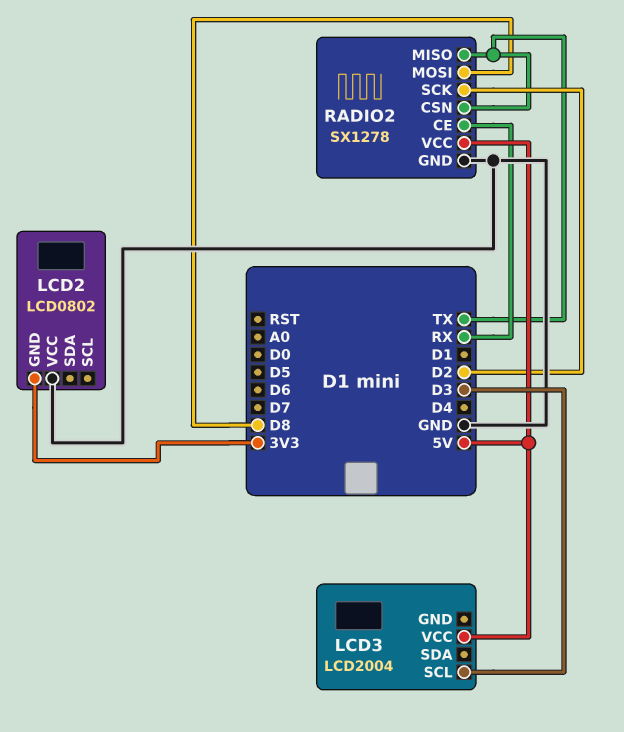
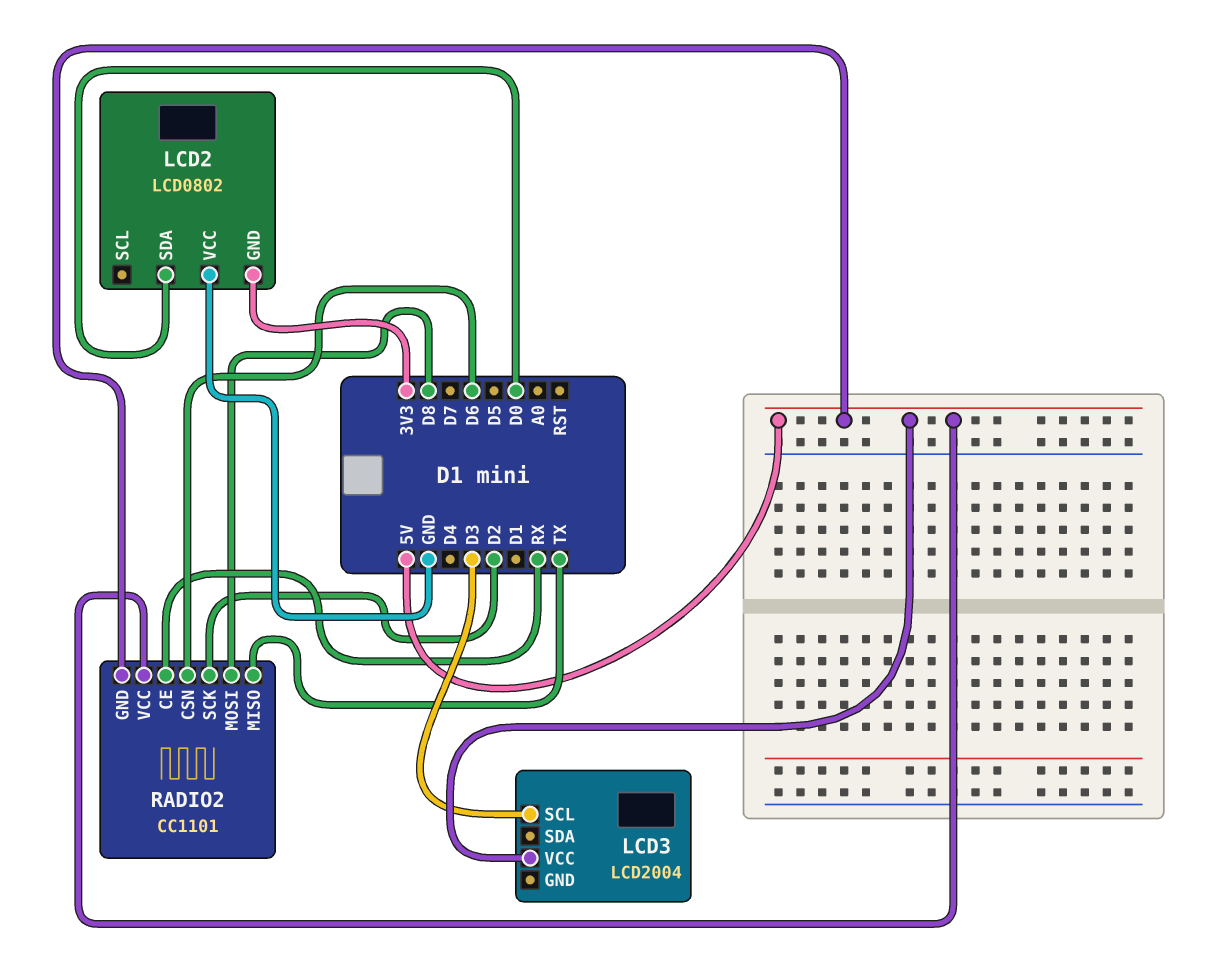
LCD2 pin SDA: none -> D0
RADIO2: SX1278 -> CC1101
RADIO2 pin CSN: TX -> D6
RADIO2 pin GND: GND -> 5V

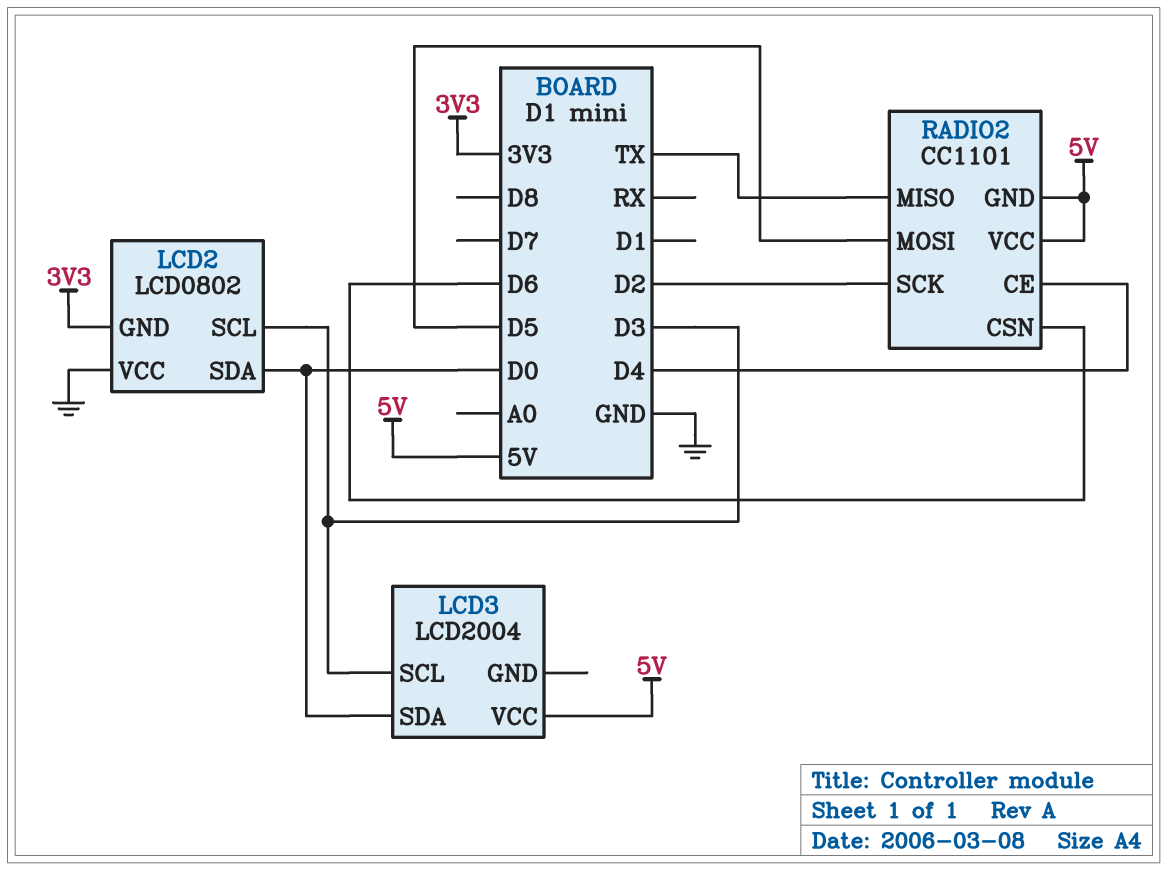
LCD2 pin SCL: none -> D3
LCD3 pin SDA: none -> D0
RADIO2 pin CE: RX -> D4
RADIO2 pin MOSI: D8 -> D5

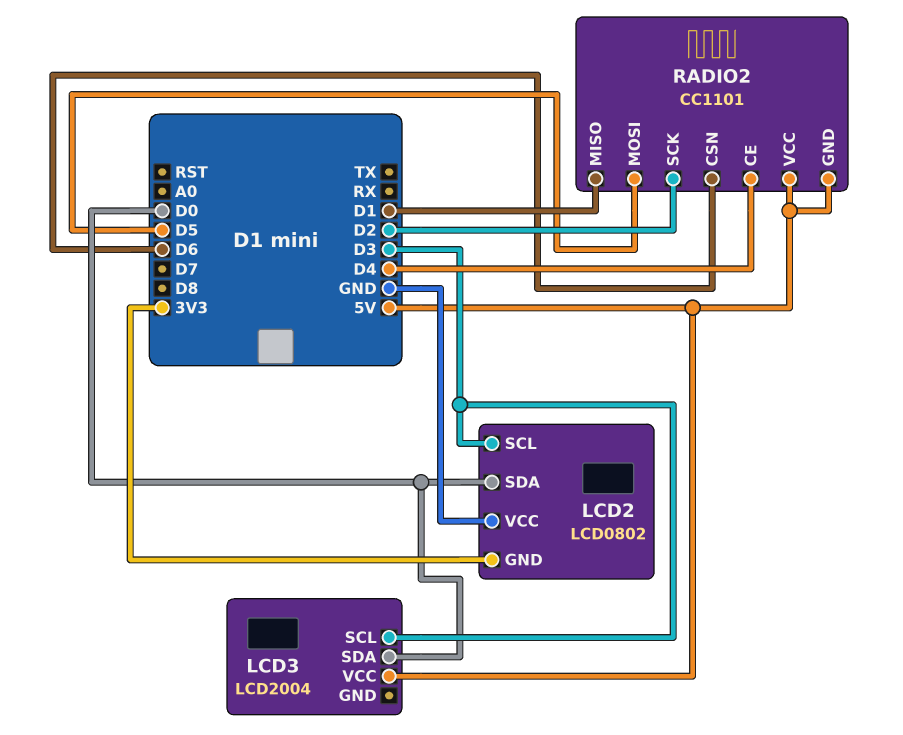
RADIO2 pin MISO: TX -> D1

